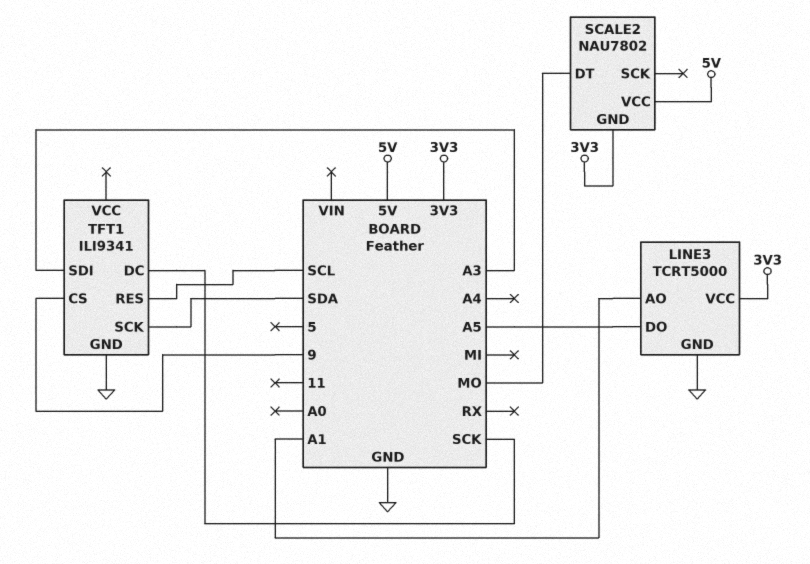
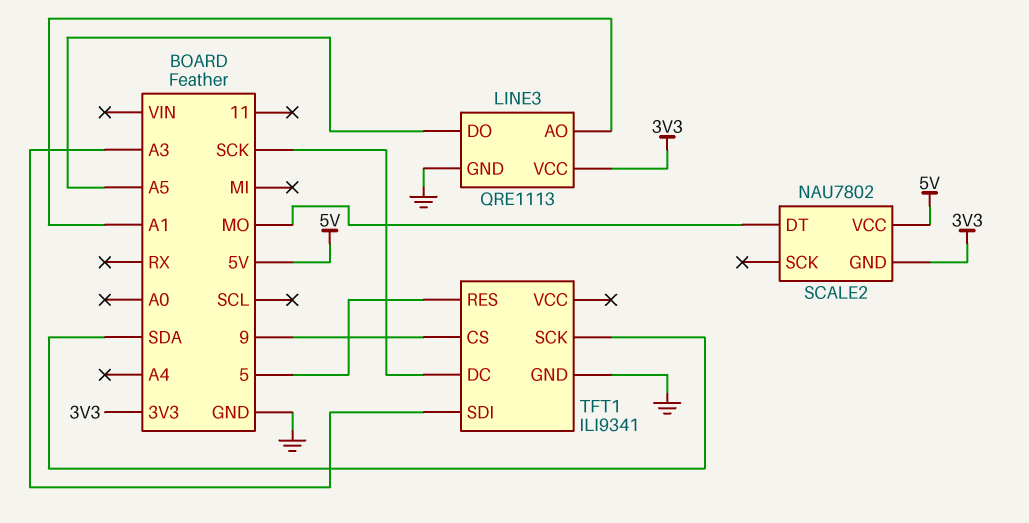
LINE3: TCRT5000 -> QRE1113
TFT1 pin RES: SCL -> 5

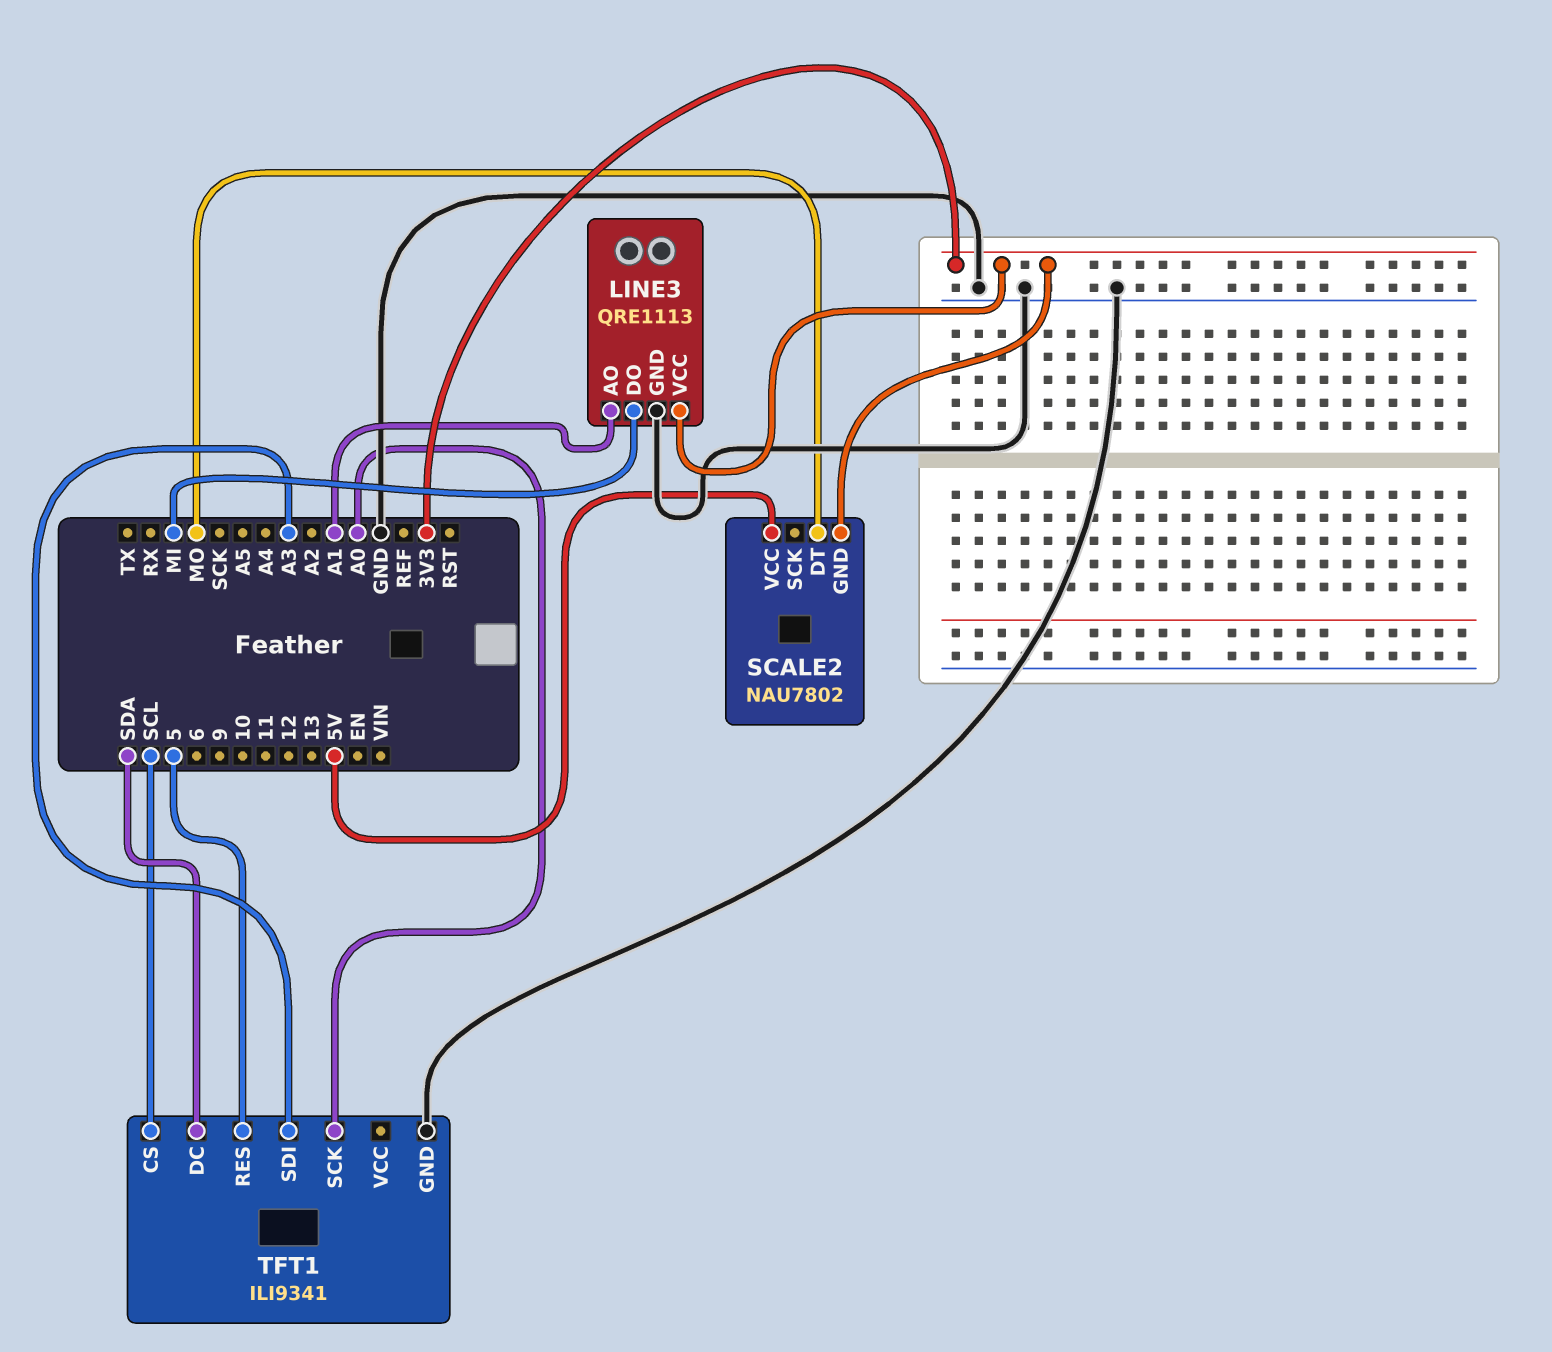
LINE3 pin DO: A5 -> MI
TFT1 pin CS: 9 -> SCL
TFT1 pin DC: SCK -> SDA
TFT1 pin SCK: SDA -> A0

